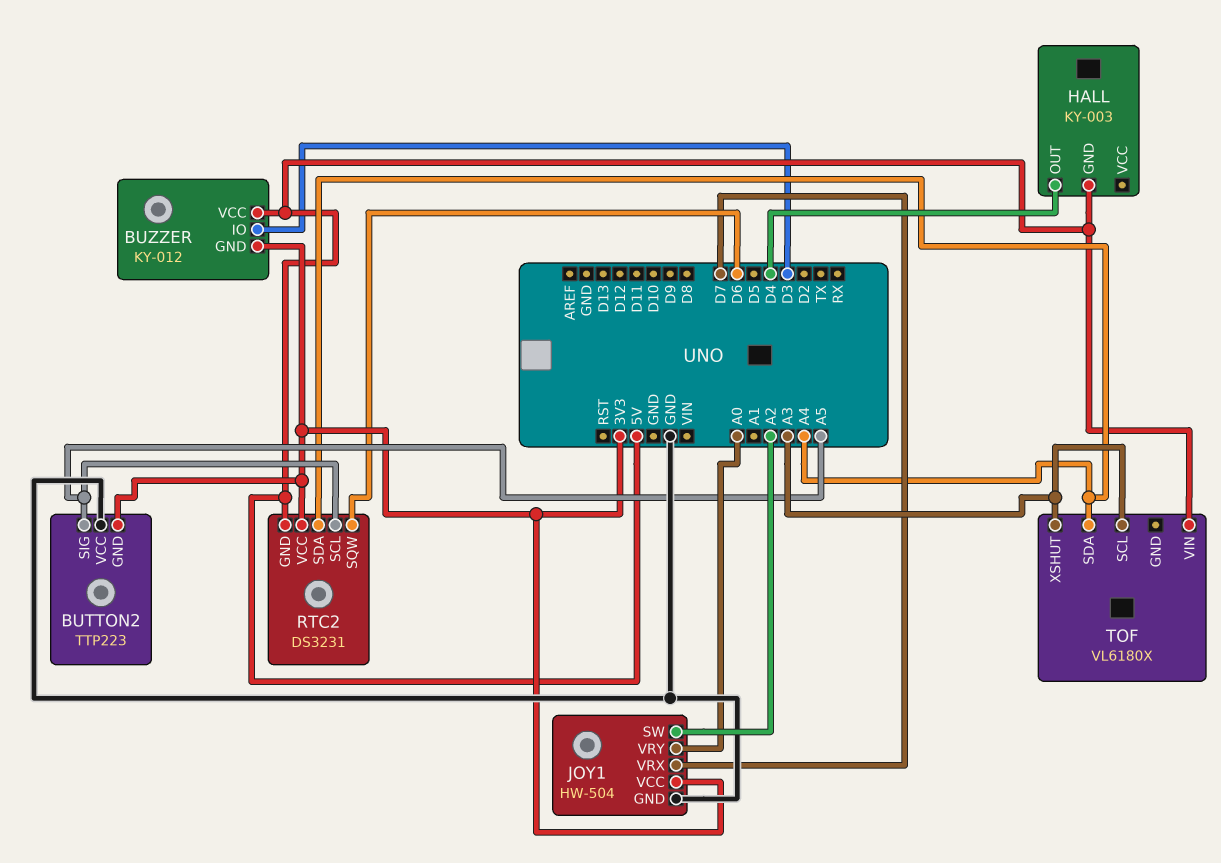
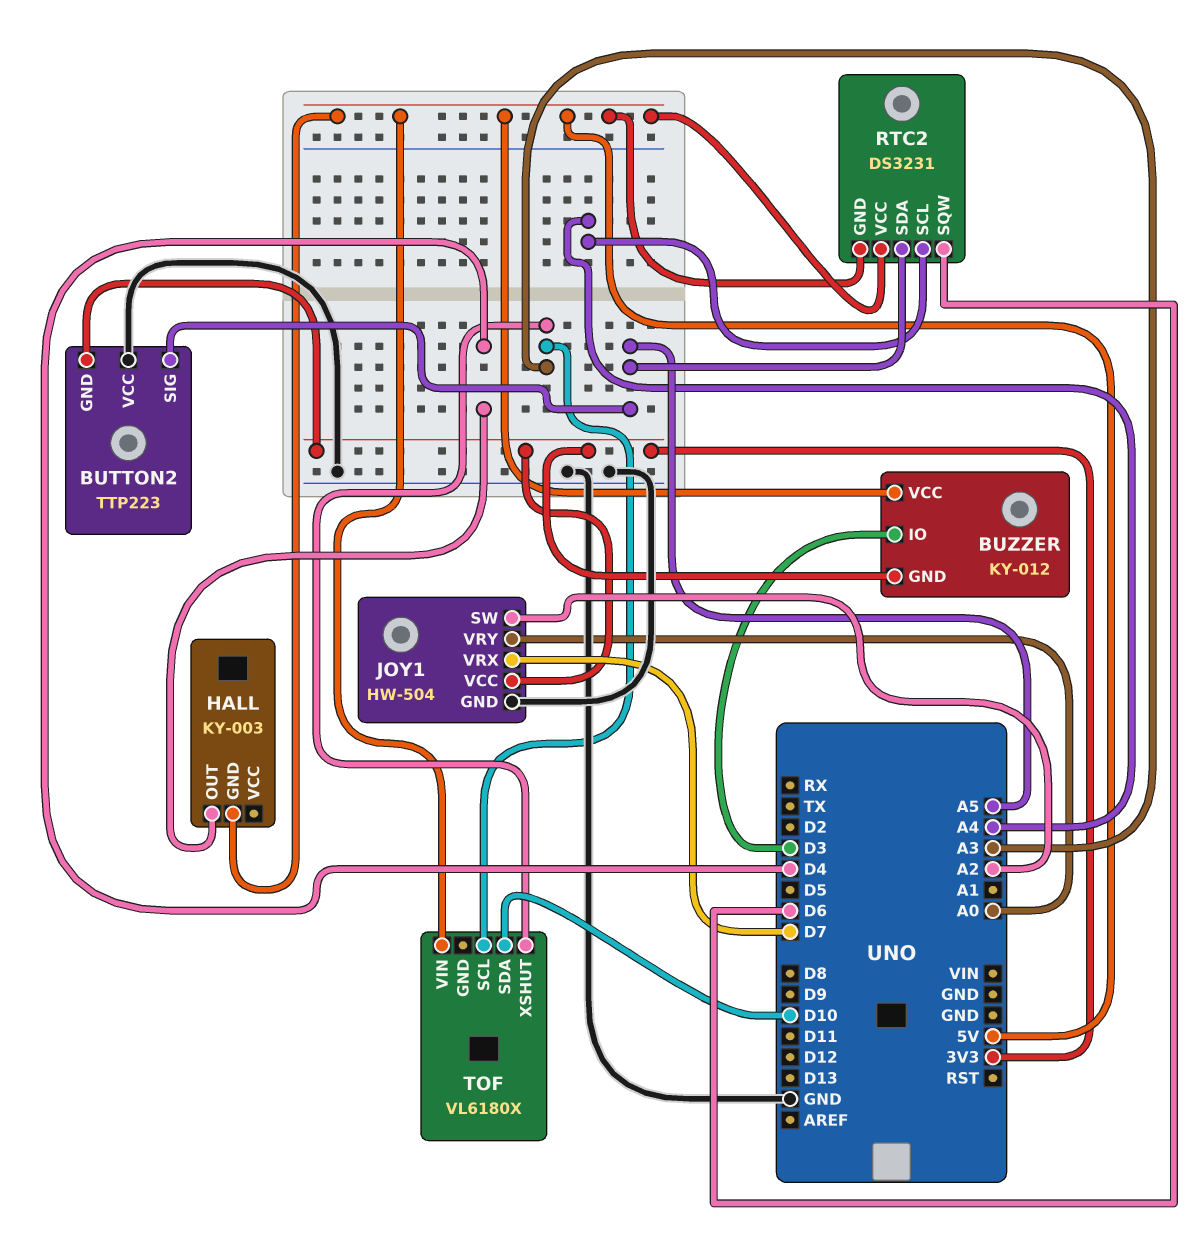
RTC2 pin SCL: A5 -> A4
RTC2 pin SDA: A4 -> A5
RTC2 pin VCC: 3V3 -> 5V
TOF pin SDA: A4 -> D10

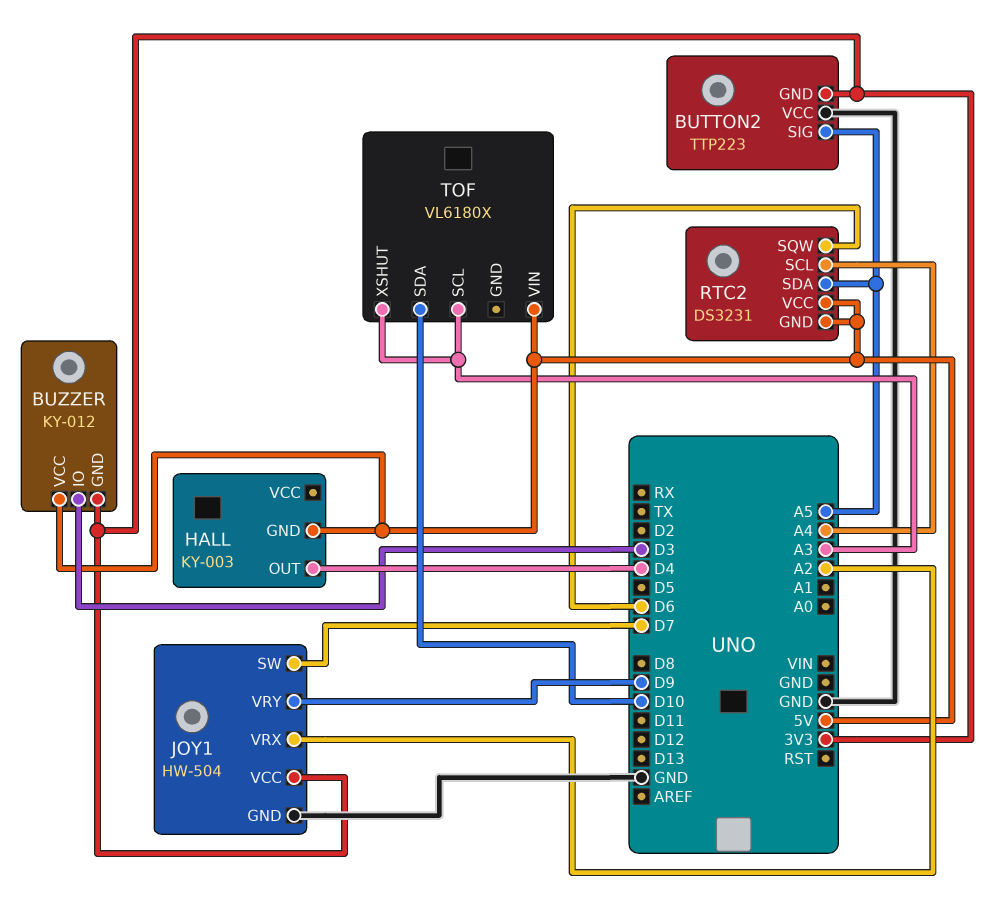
JOY1 pin SW: A2 -> D7
JOY1 pin VRX: D7 -> A2
JOY1 pin VRY: A0 -> D9

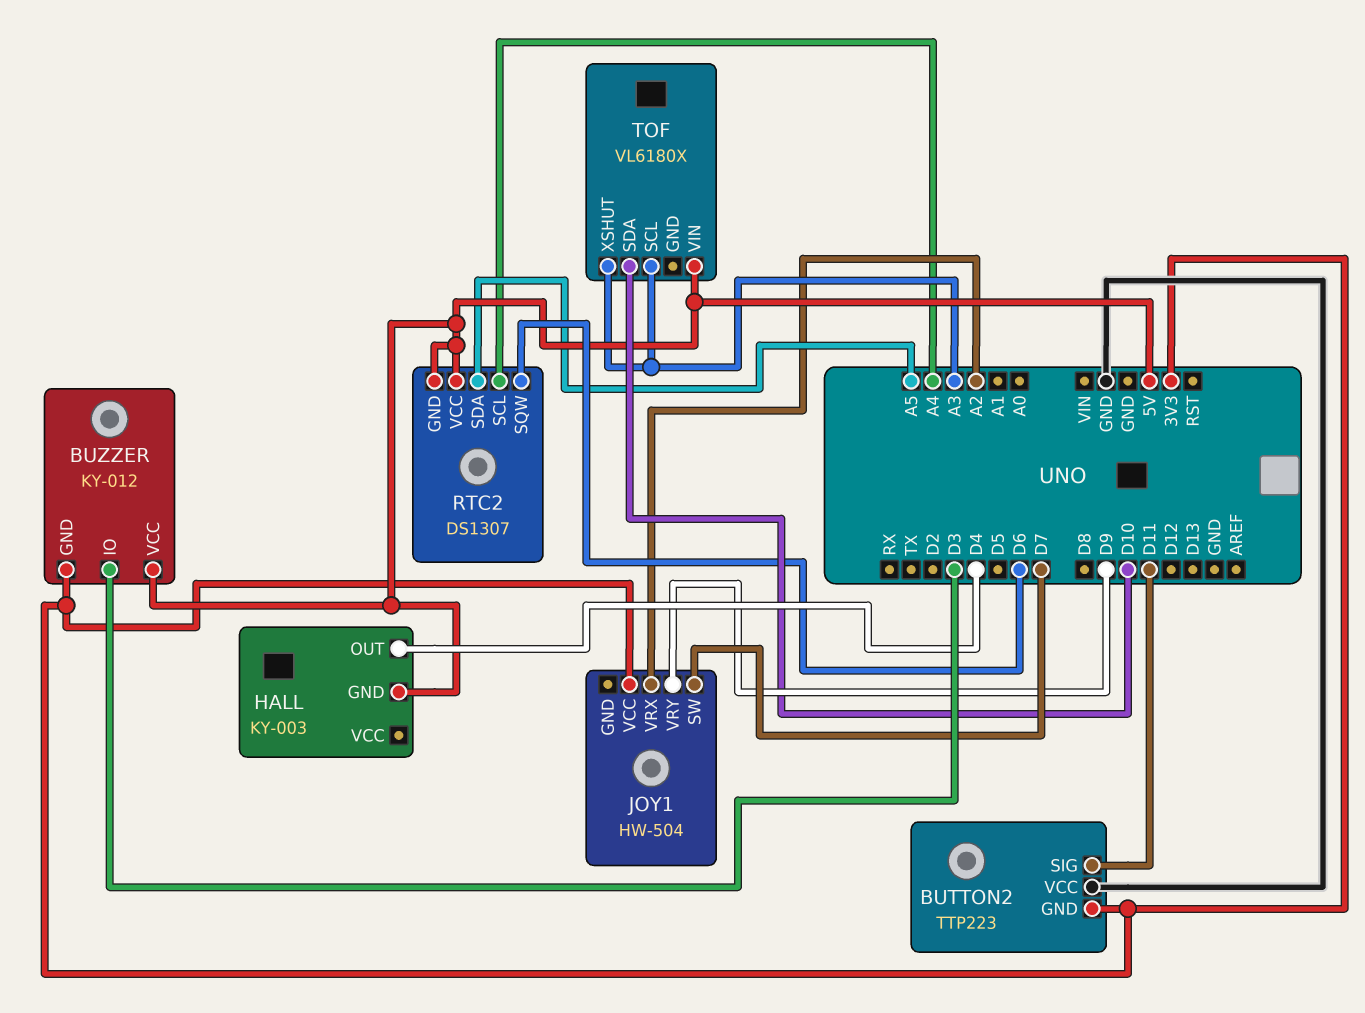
BUTTON2 pin SIG: A5 -> D11
JOY1 pin GND: GND -> none
RTC2: DS3231 -> DS1307

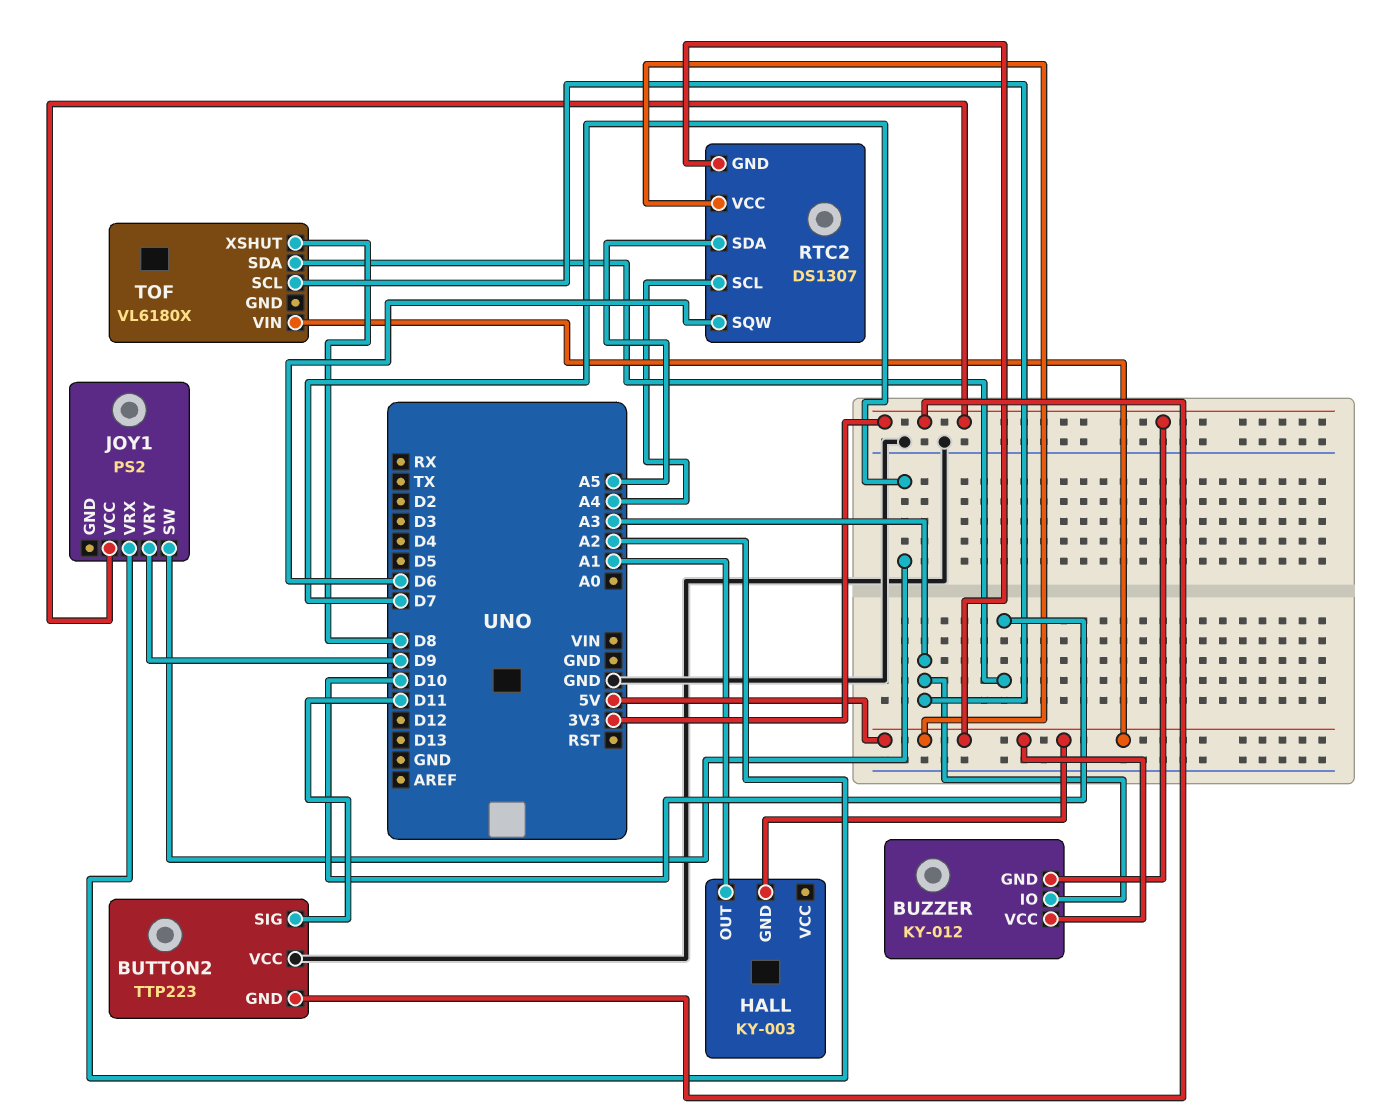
BUZZER pin IO: D3 -> A3
HALL pin OUT: D4 -> A1
JOY1: HW-504 -> PS2
TOF pin XSHUT: A3 -> D8

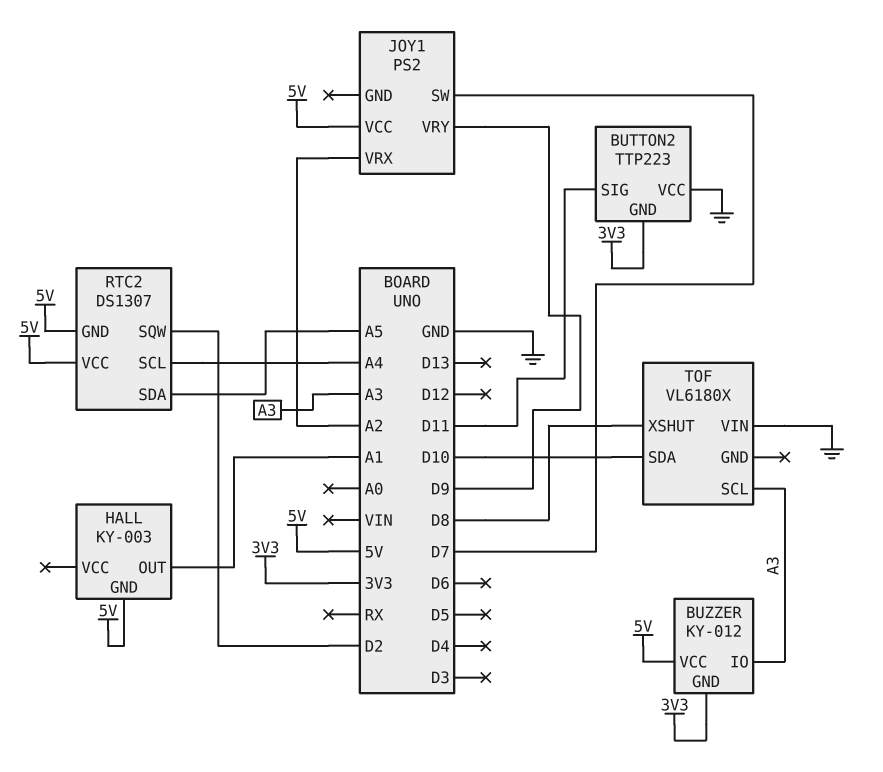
JOY1 pin VCC: 3V3 -> 5V
RTC2 pin SQW: D6 -> D2
TOF pin VIN: 5V -> GND

